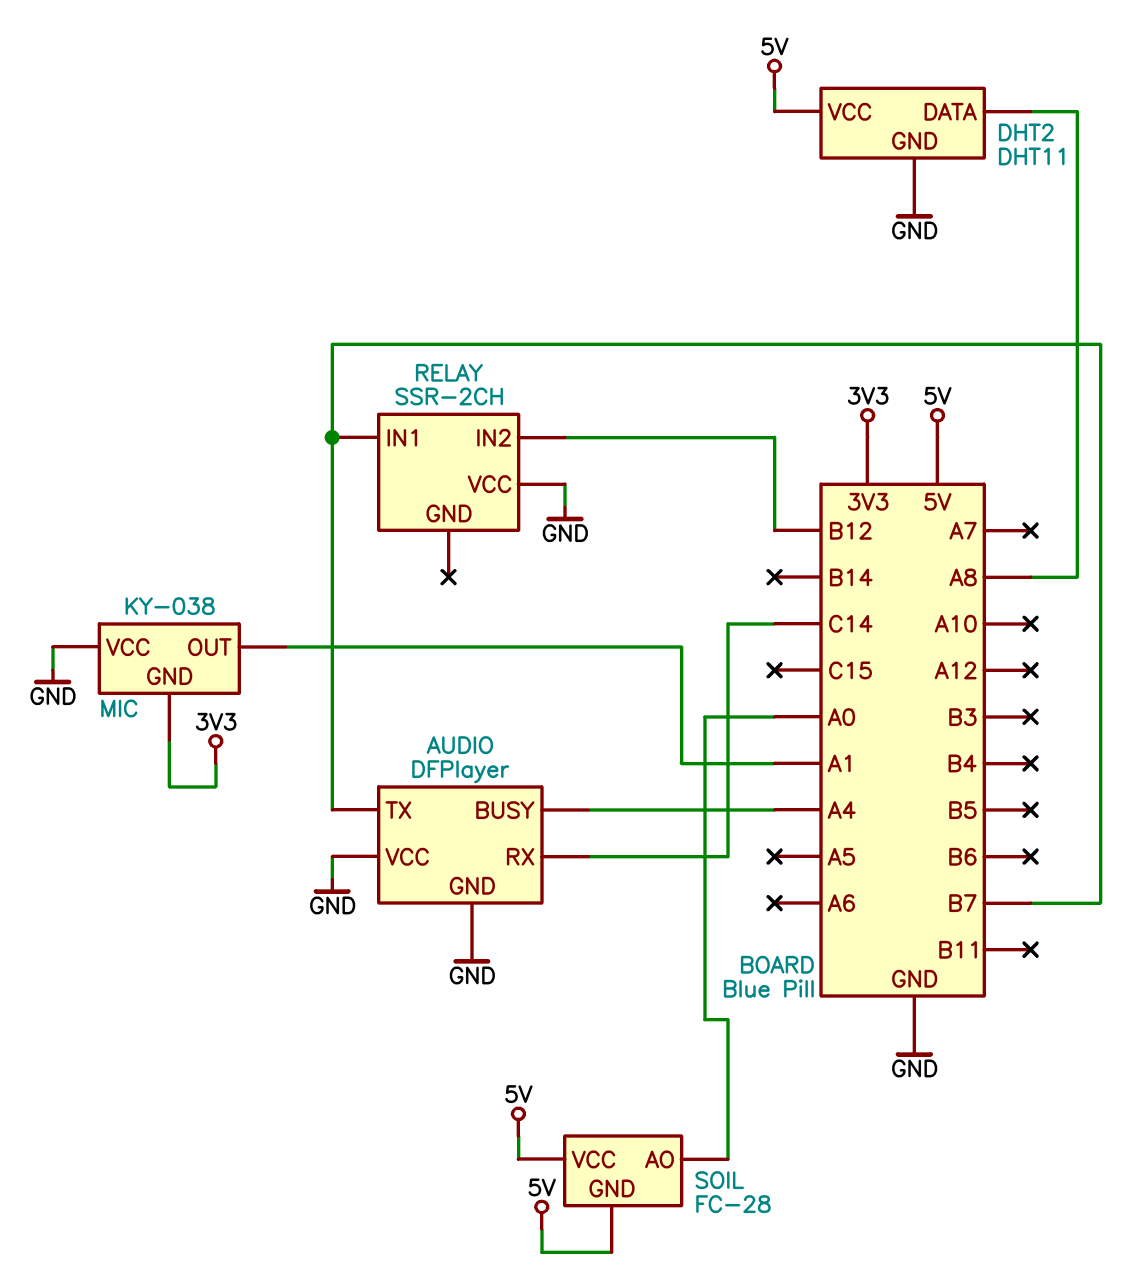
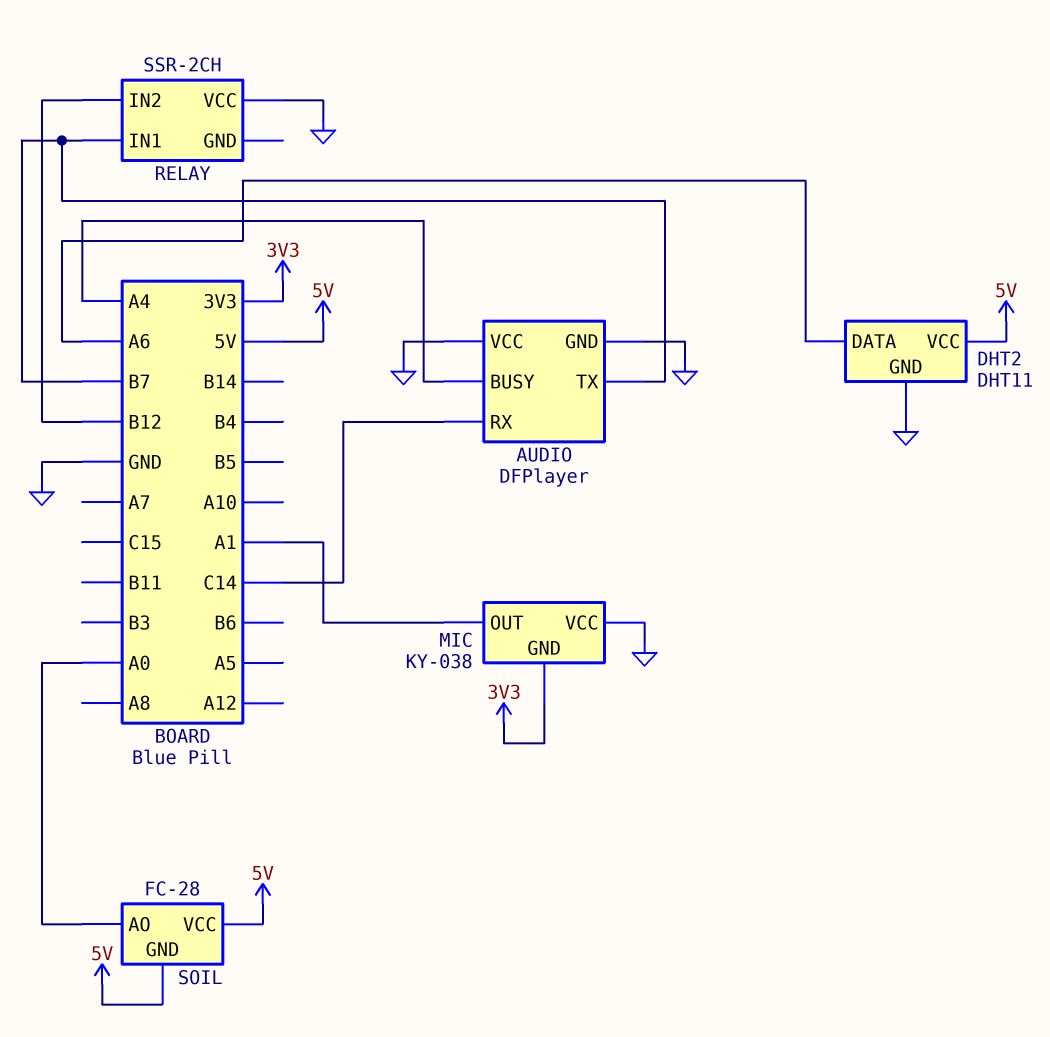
DHT2 pin DATA: A8 -> A6

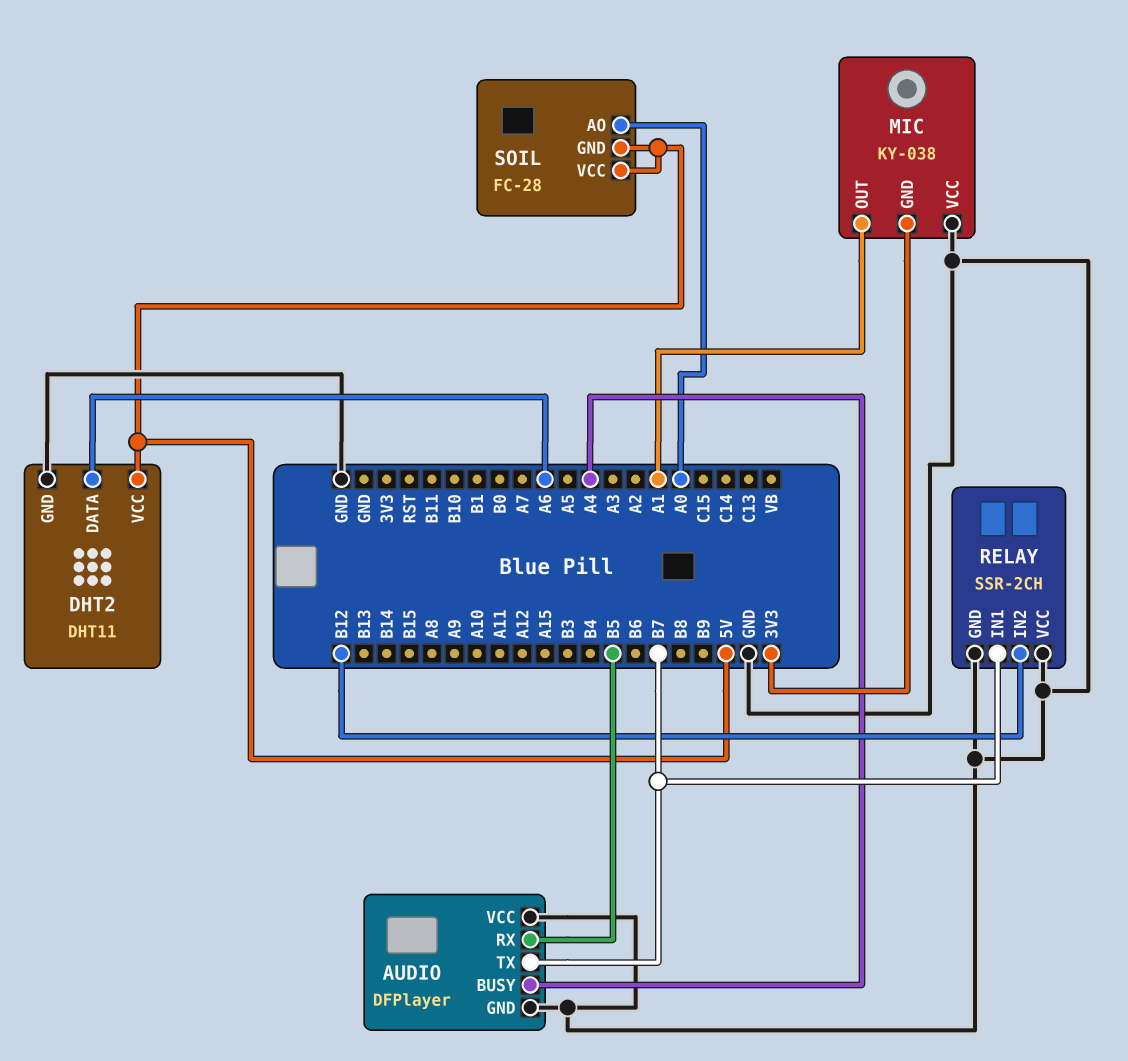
AUDIO pin RX: C14 -> B5
RELAY pin GND: none -> GND

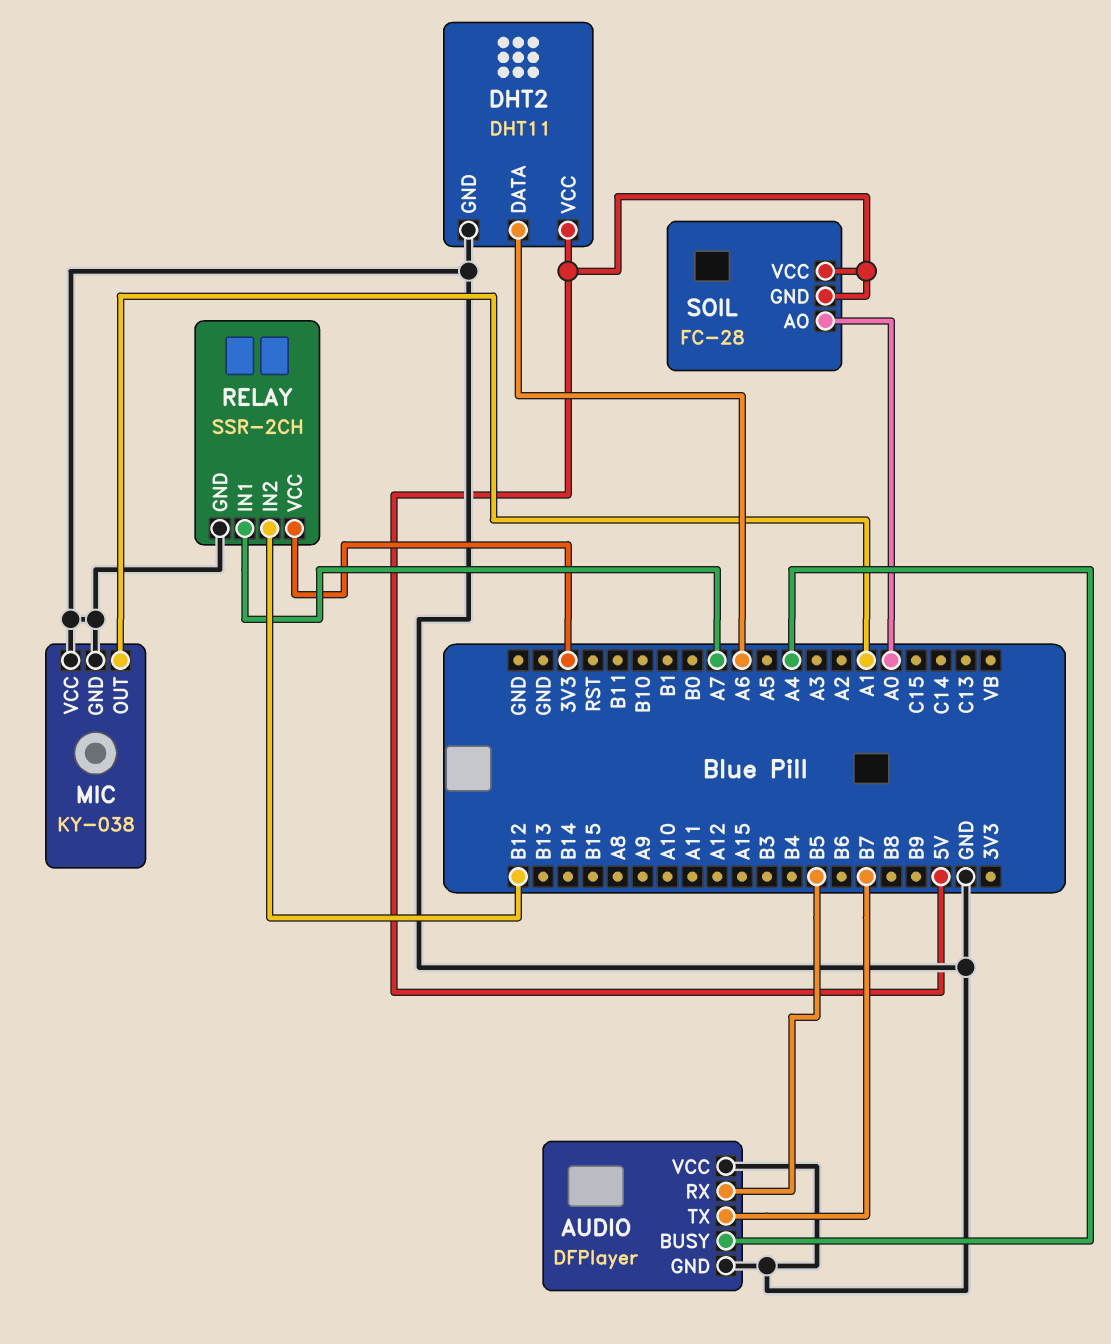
MIC pin GND: 3V3 -> GND
RELAY pin IN1: B7 -> A7
RELAY pin VCC: GND -> 3V3

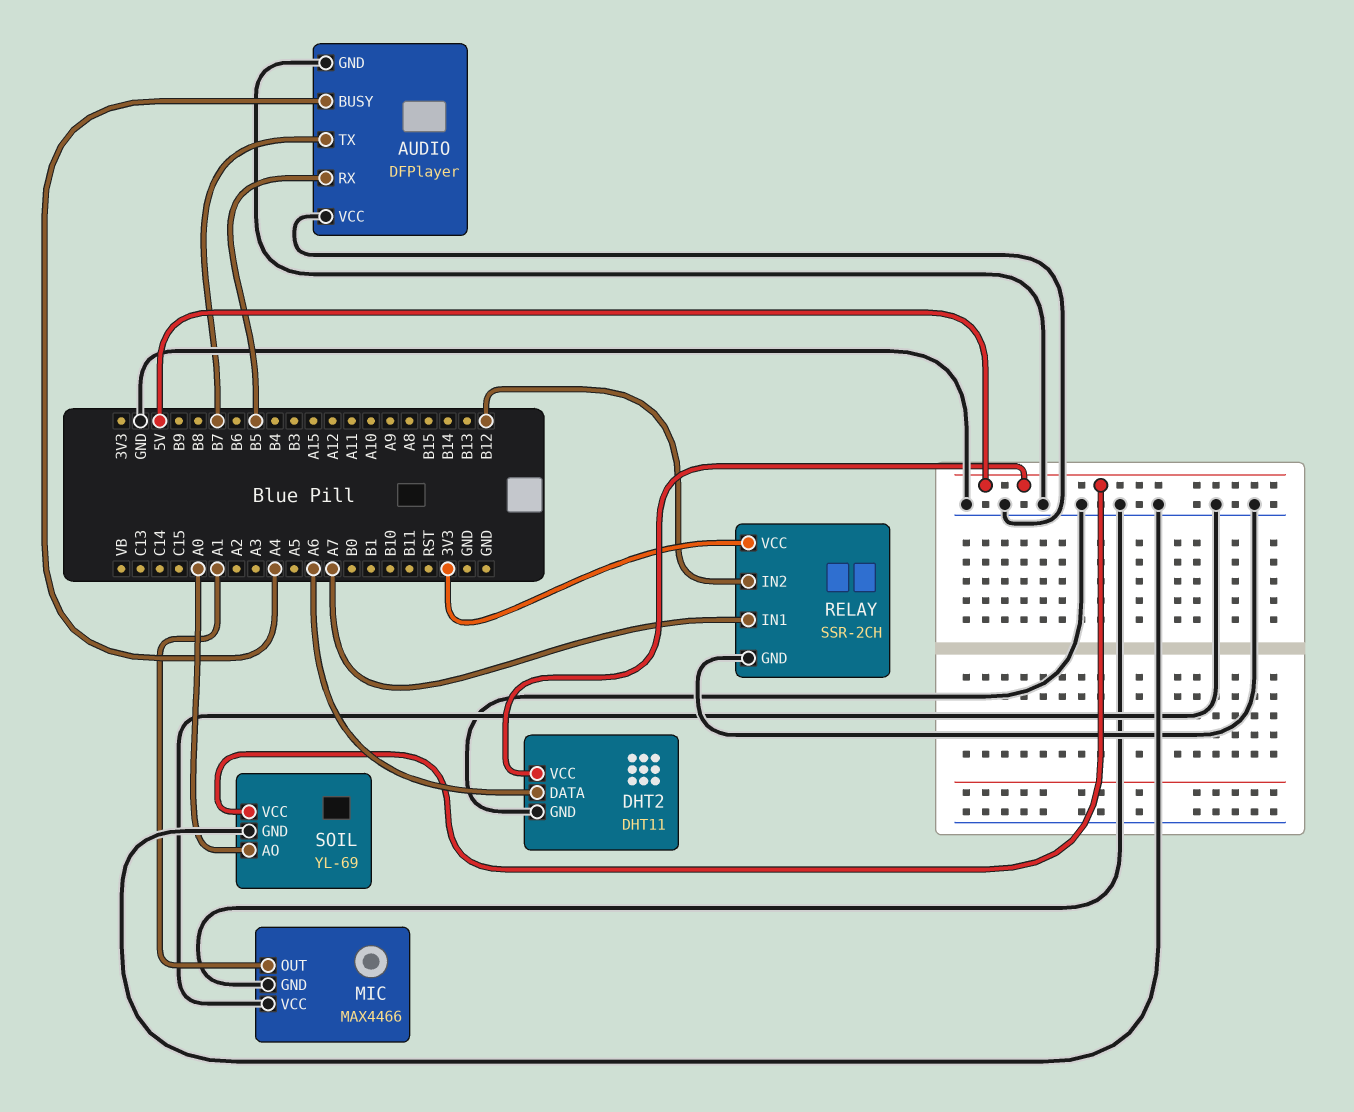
MIC: KY-038 -> MAX4466
SOIL: FC-28 -> YL-69
SOIL pin GND: 5V -> GND

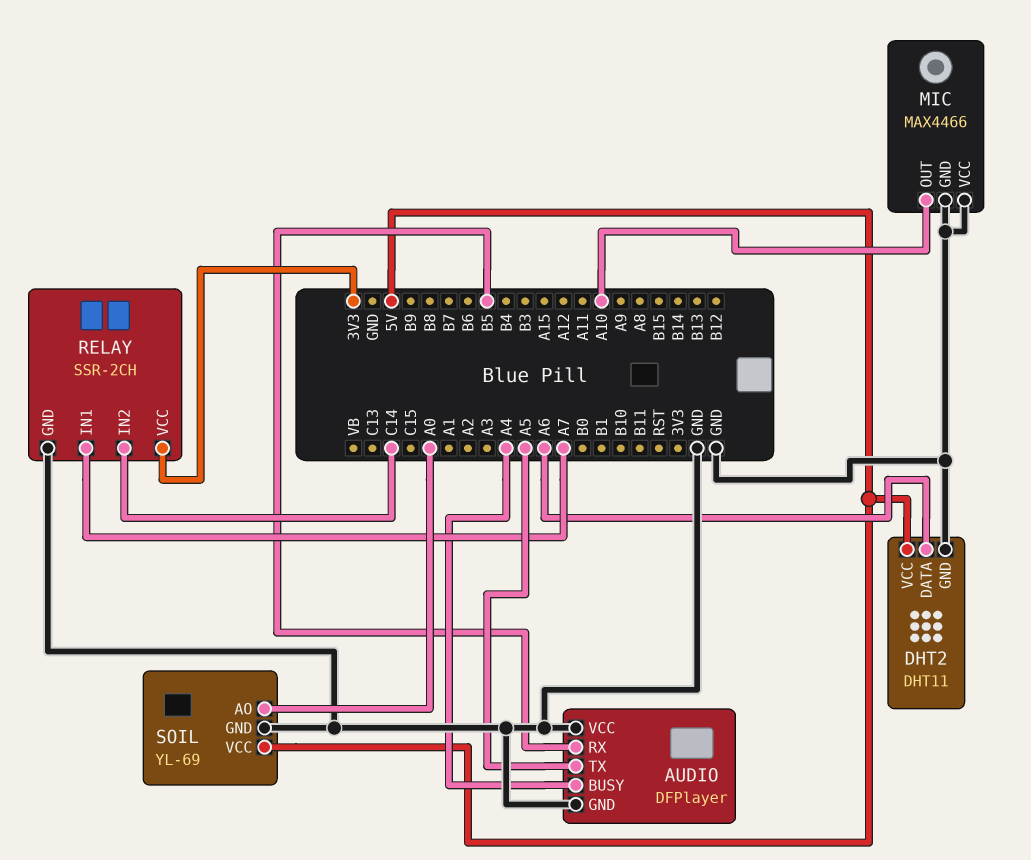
AUDIO pin TX: B7 -> A5
MIC pin OUT: A1 -> A10
RELAY pin IN2: B12 -> C14

